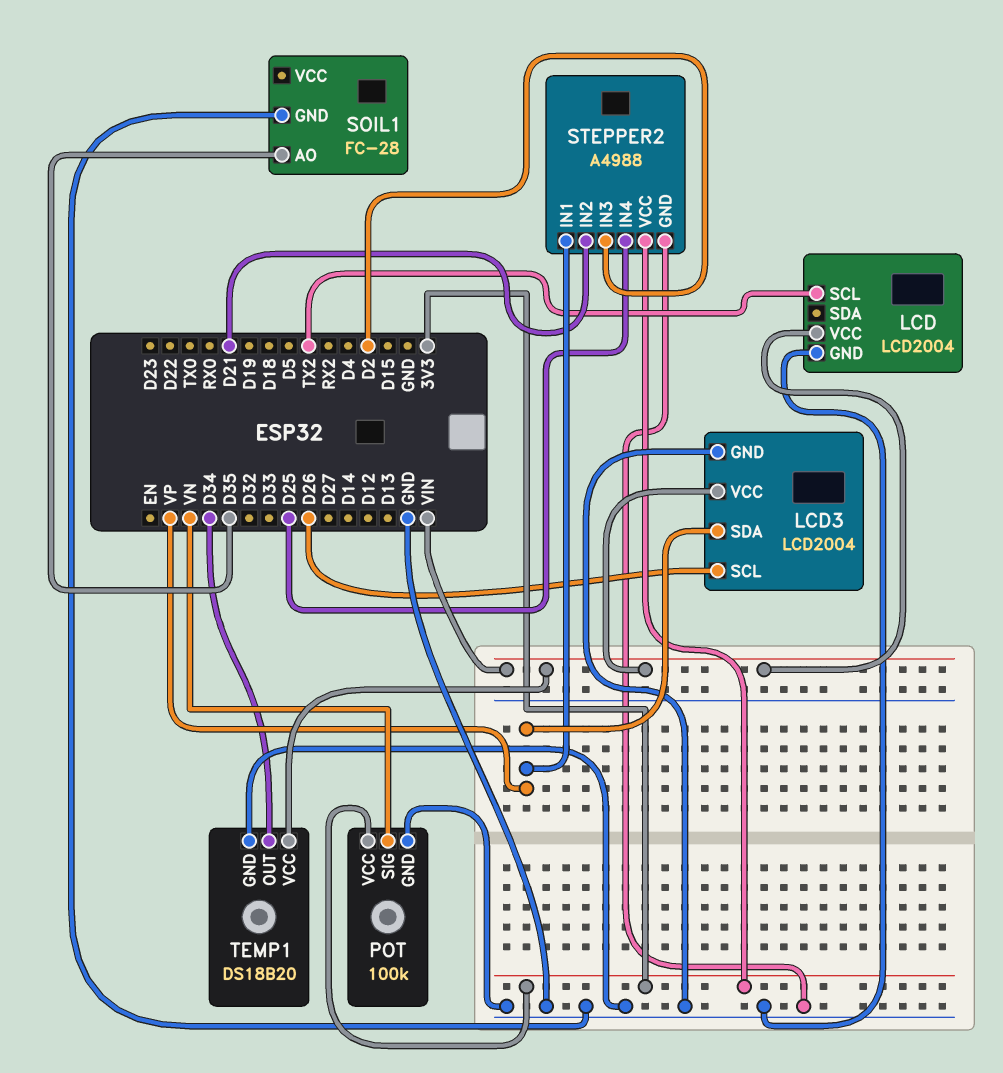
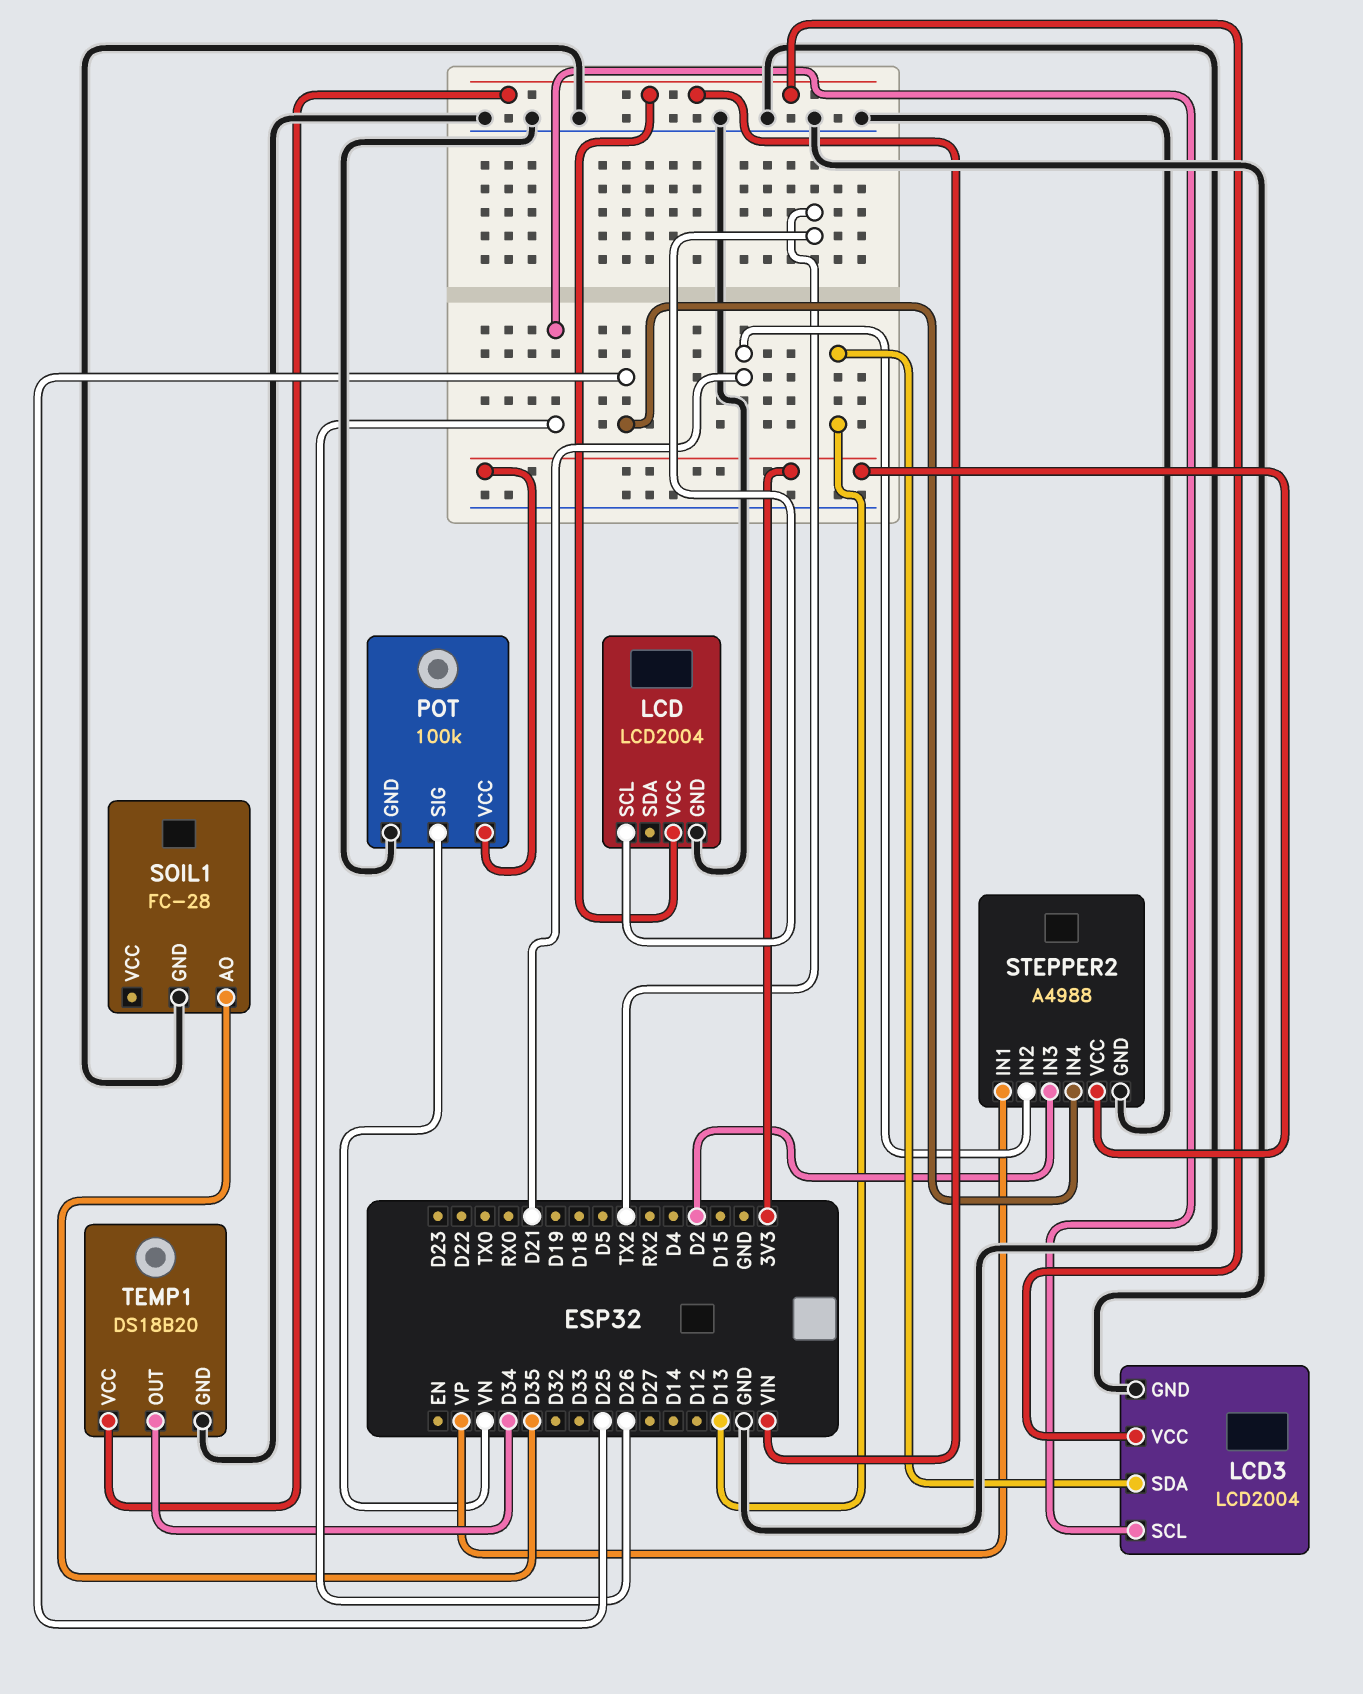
LCD3 pin SDA: VP -> D13

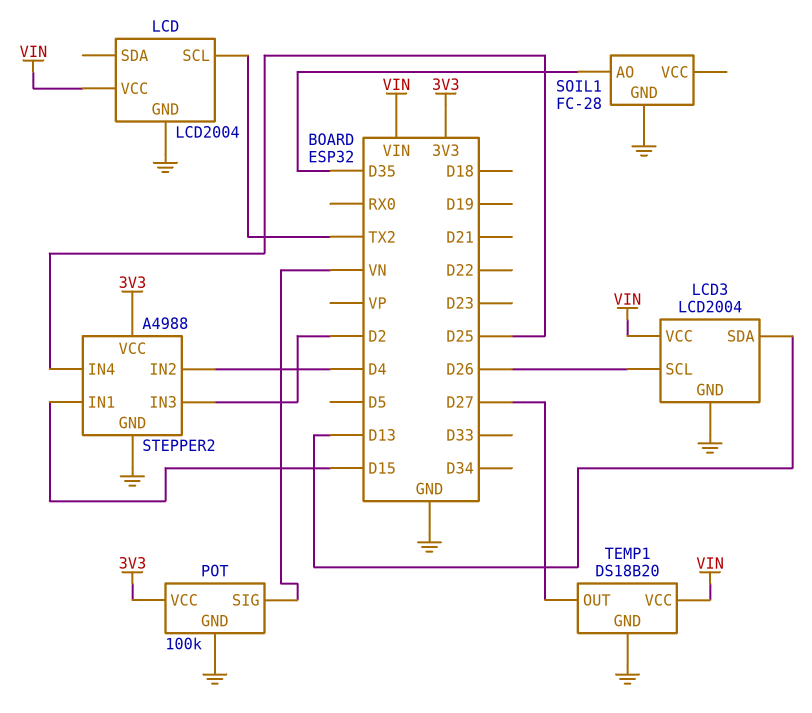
STEPPER2 pin IN1: VP -> D15
STEPPER2 pin IN2: D21 -> D4
TEMP1 pin OUT: D34 -> D27

